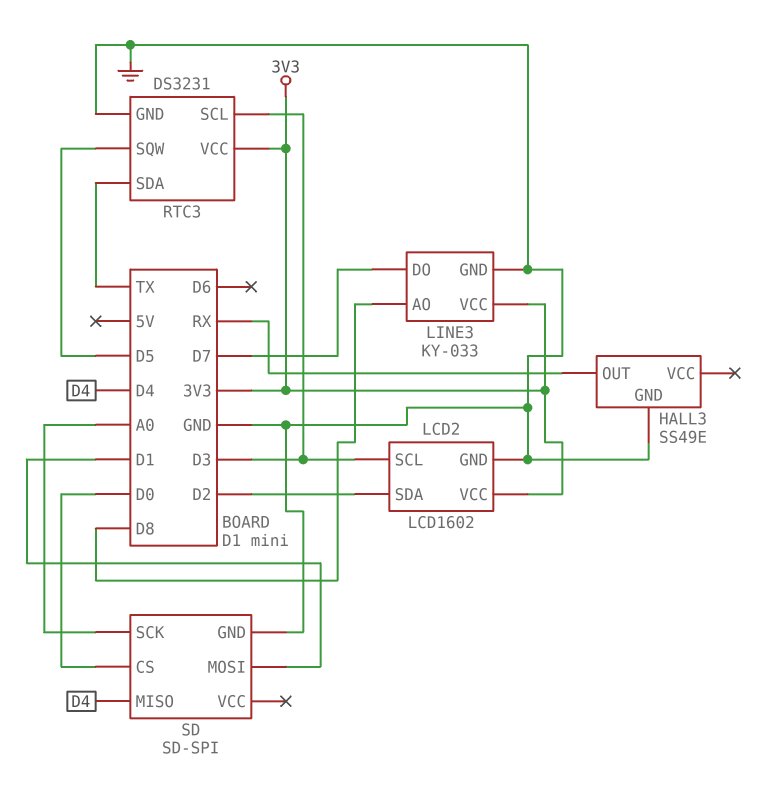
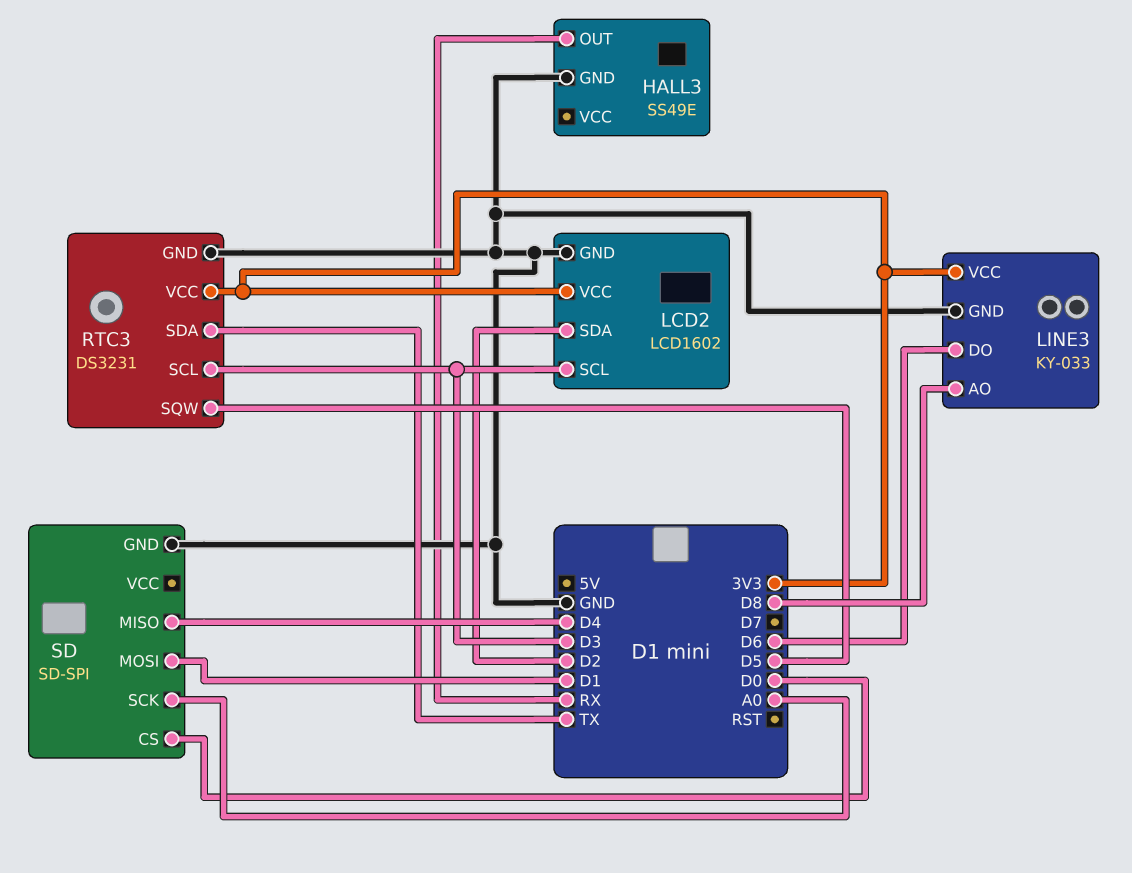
LINE3 pin DO: D7 -> D6

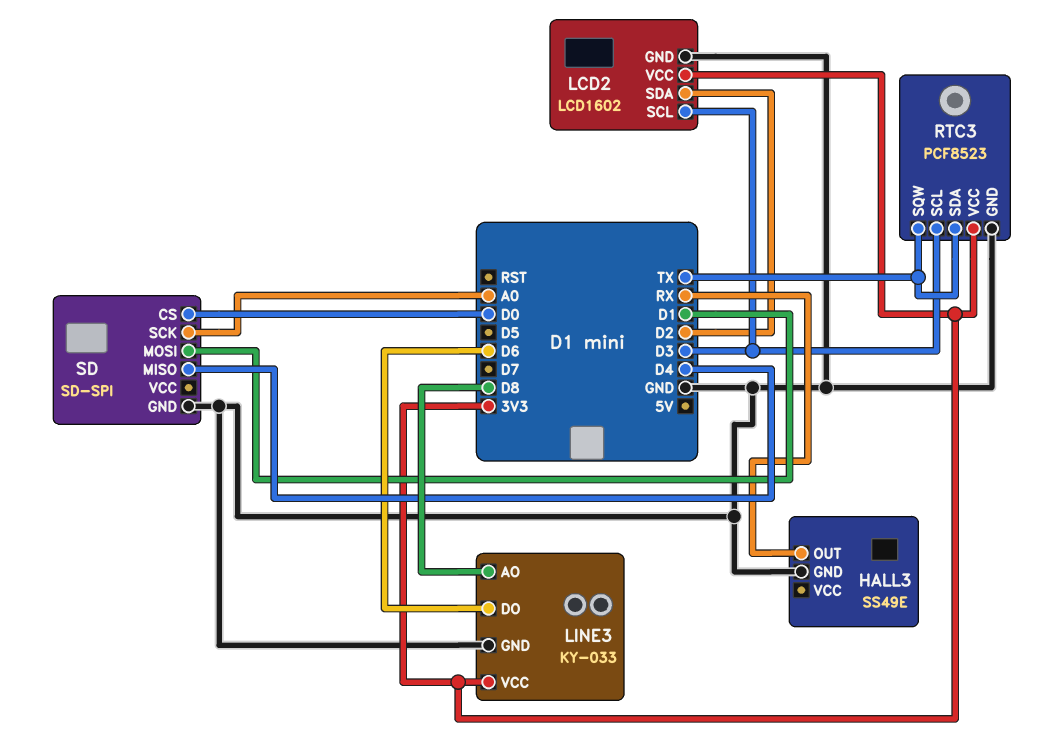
RTC3: DS3231 -> PCF8523
RTC3 pin SQW: D5 -> TX

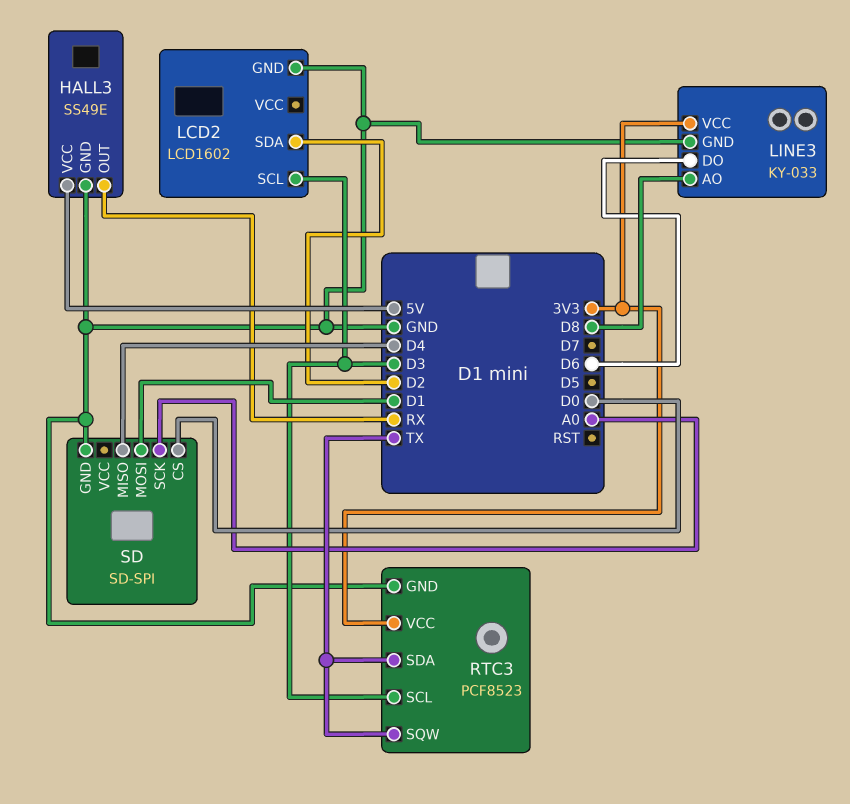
HALL3 pin VCC: none -> 5V
LCD2 pin VCC: 3V3 -> none

